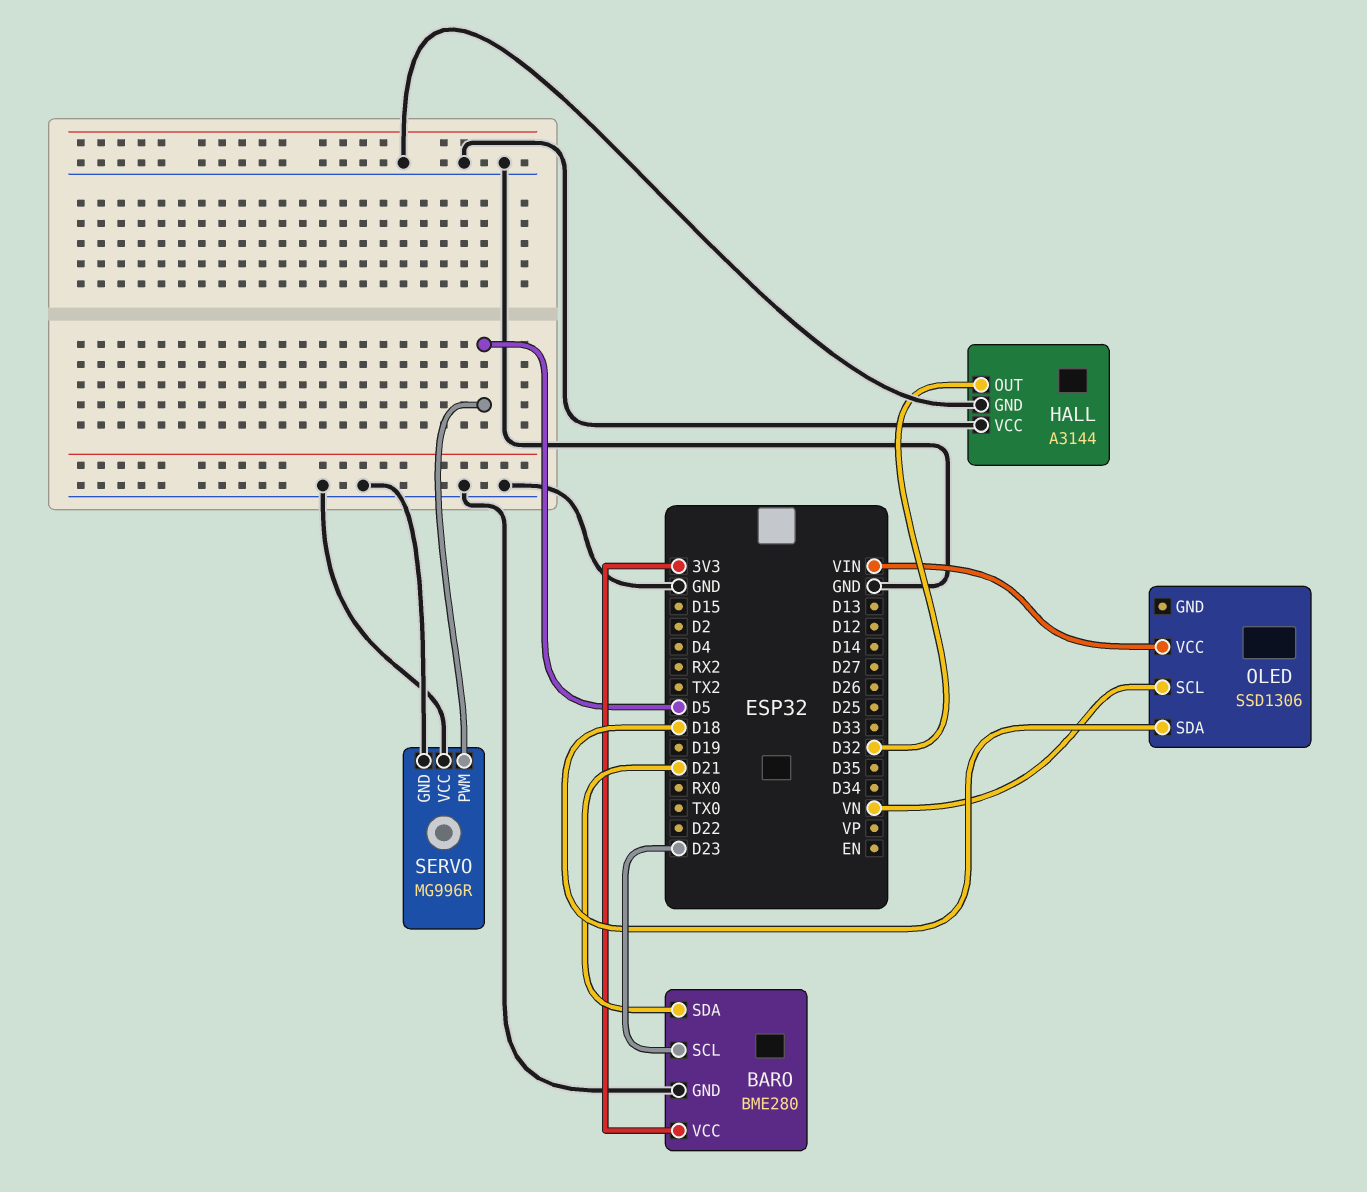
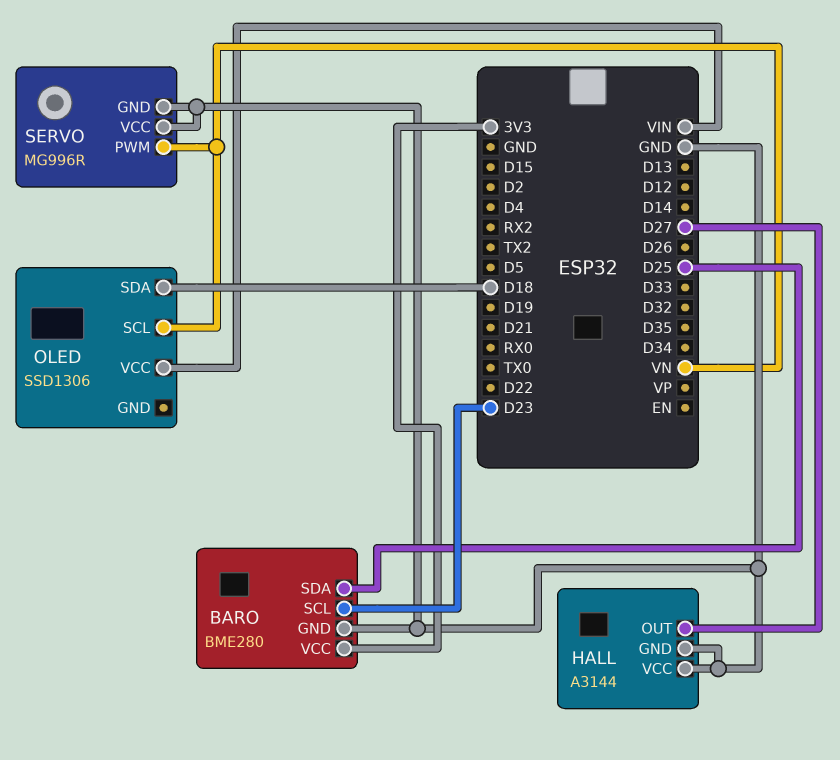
BARO pin SDA: D21 -> D25
HALL pin OUT: D32 -> D27
SERVO pin PWM: D5 -> VN

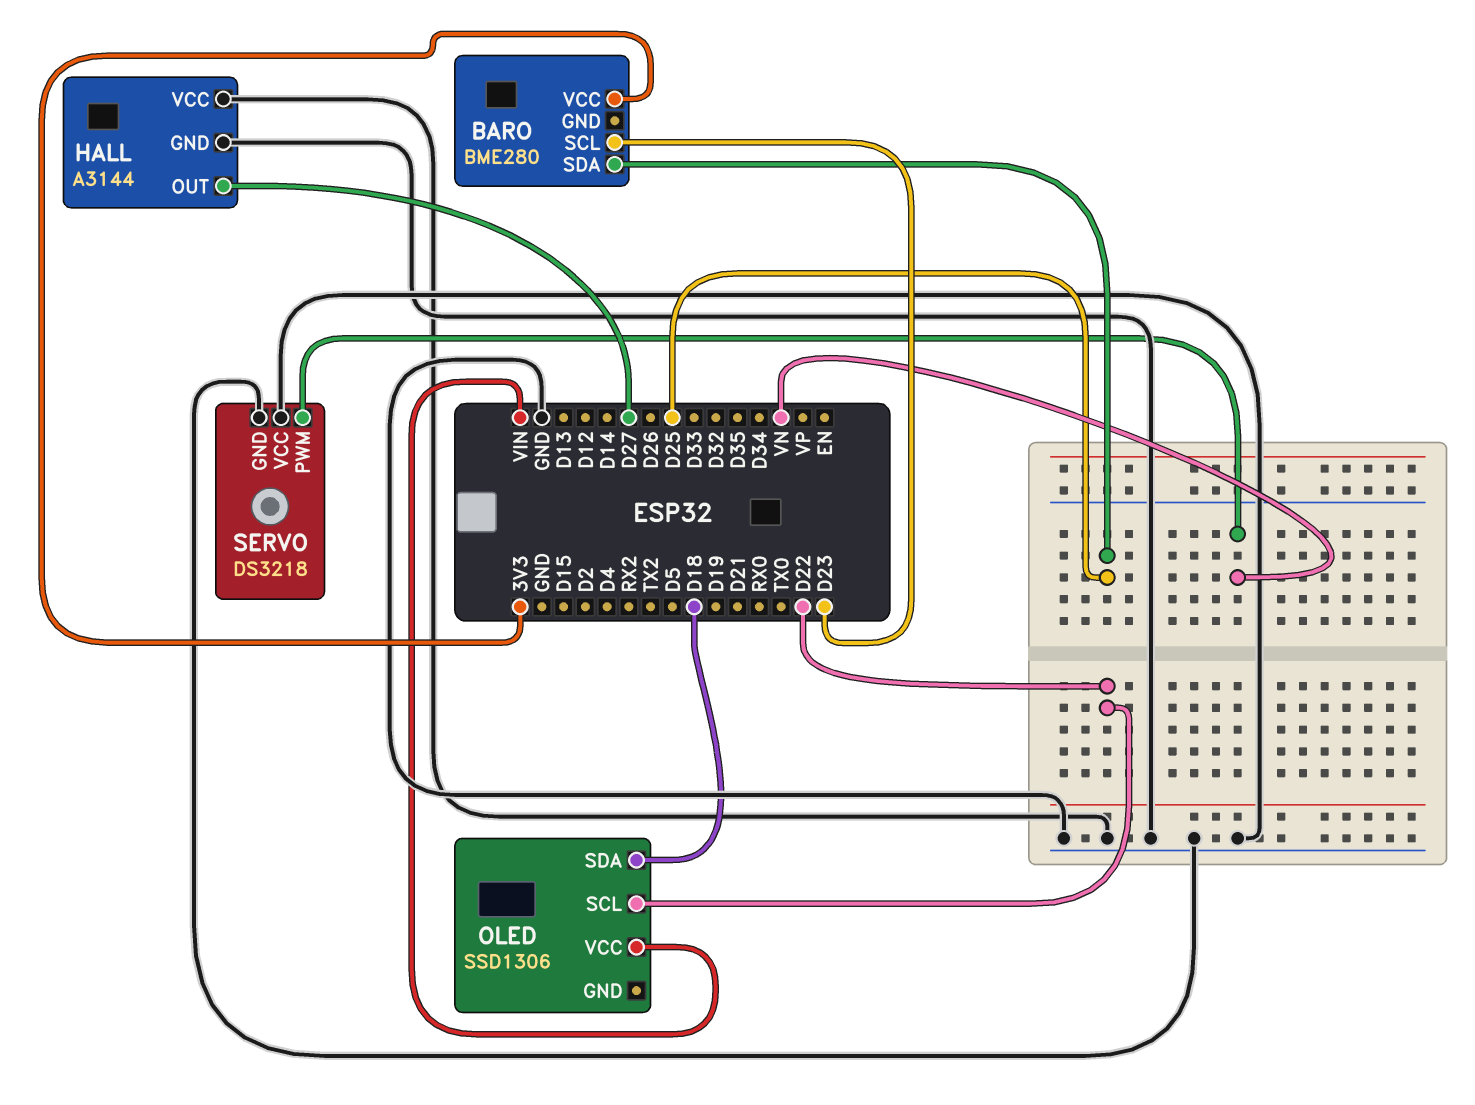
BARO pin GND: GND -> none
OLED pin SCL: VN -> D22
SERVO: MG996R -> DS3218

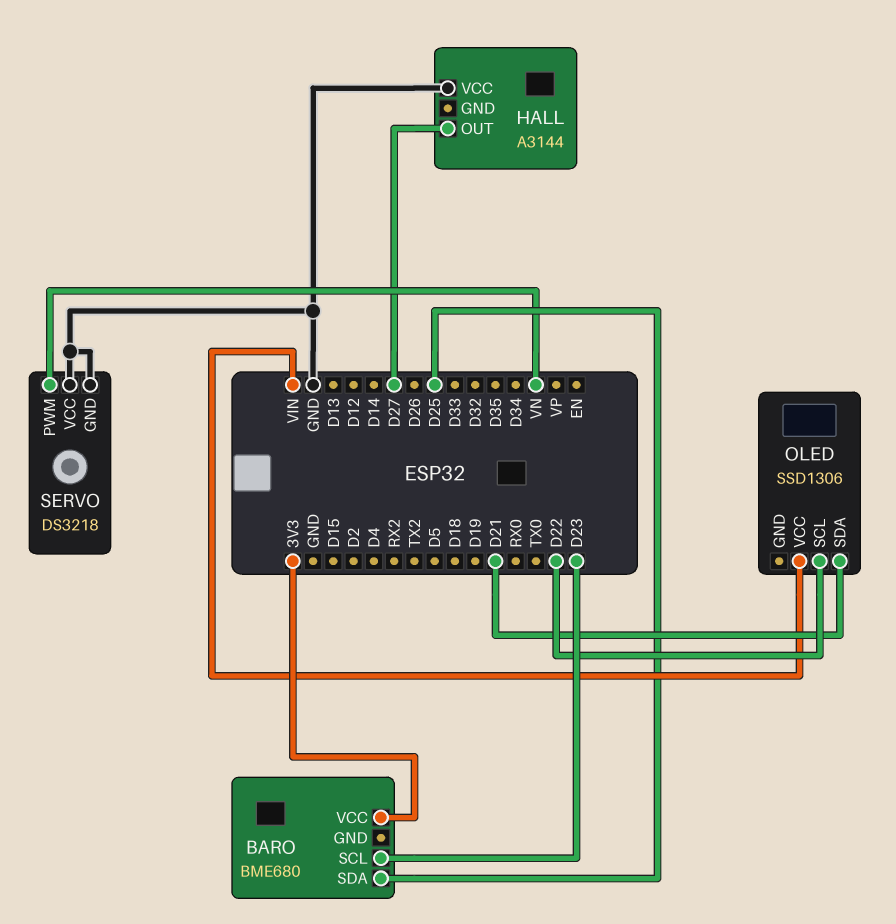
BARO: BME280 -> BME680
HALL pin GND: GND -> none
OLED pin SDA: D18 -> D21

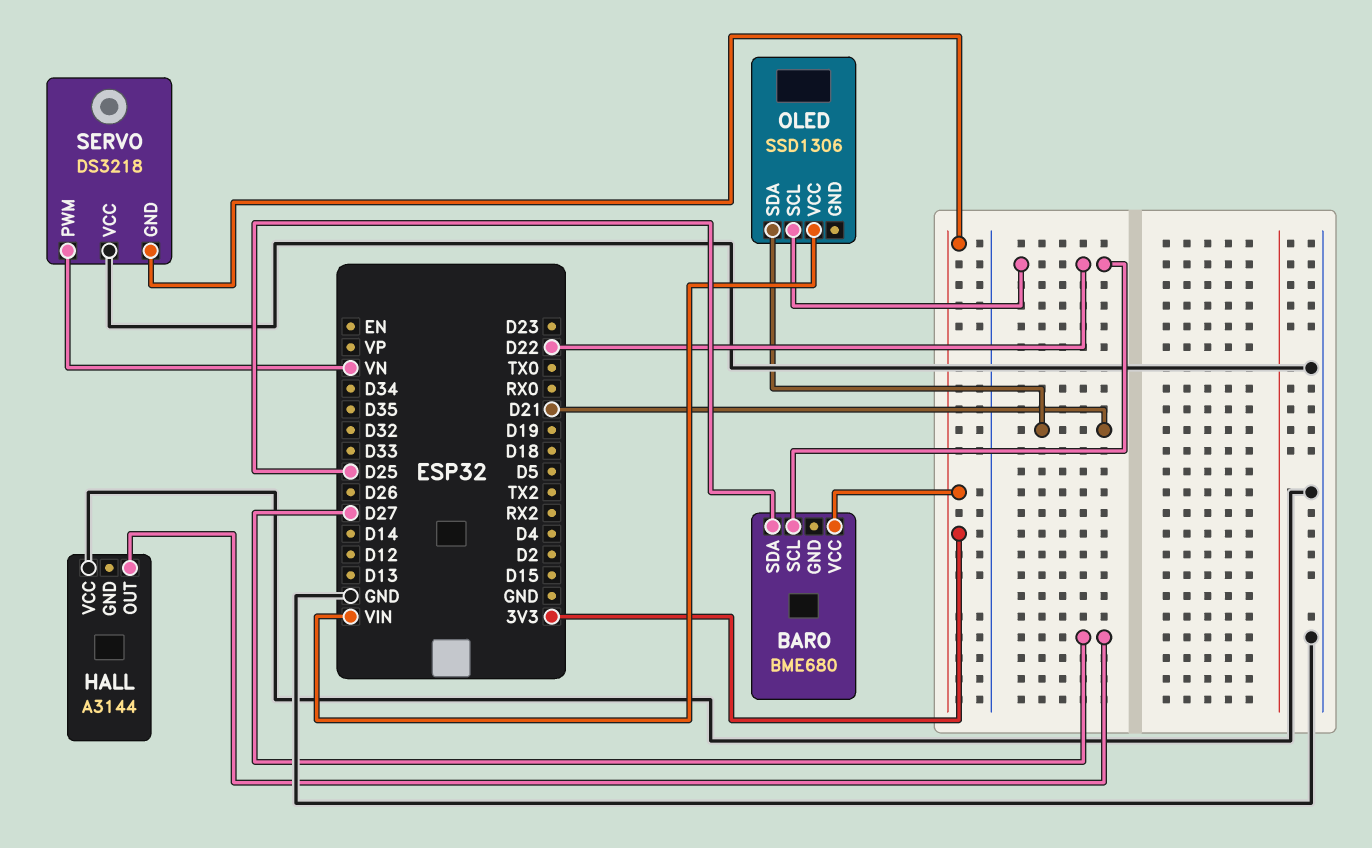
BARO pin SCL: D23 -> D22
SERVO pin GND: GND -> 3V3

